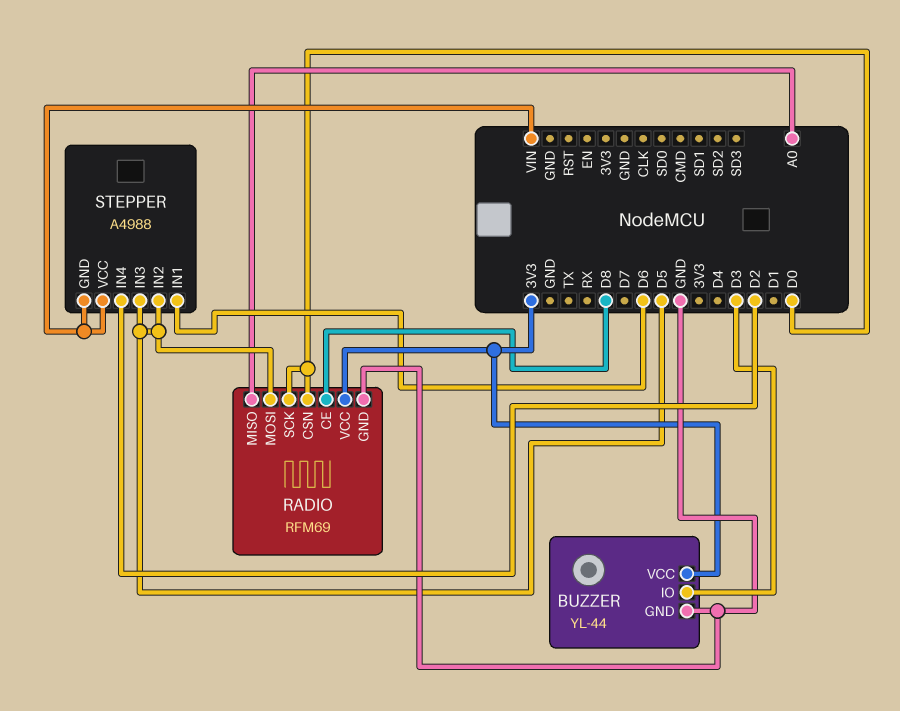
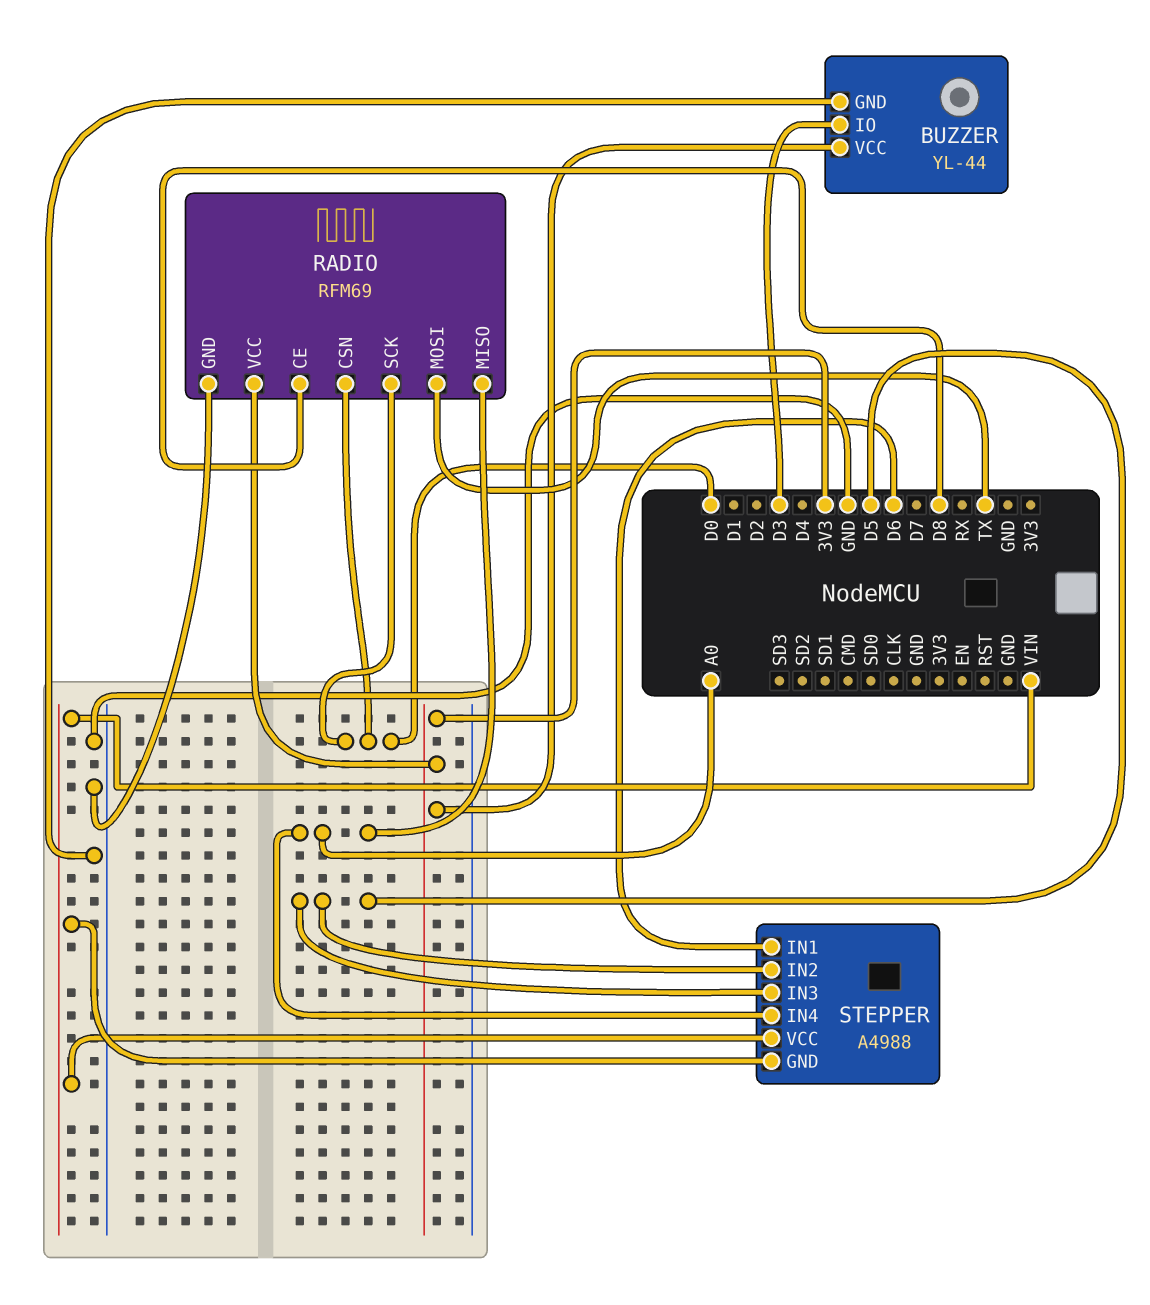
RADIO pin MOSI: D5 -> TX
STEPPER pin IN4: D2 -> A0

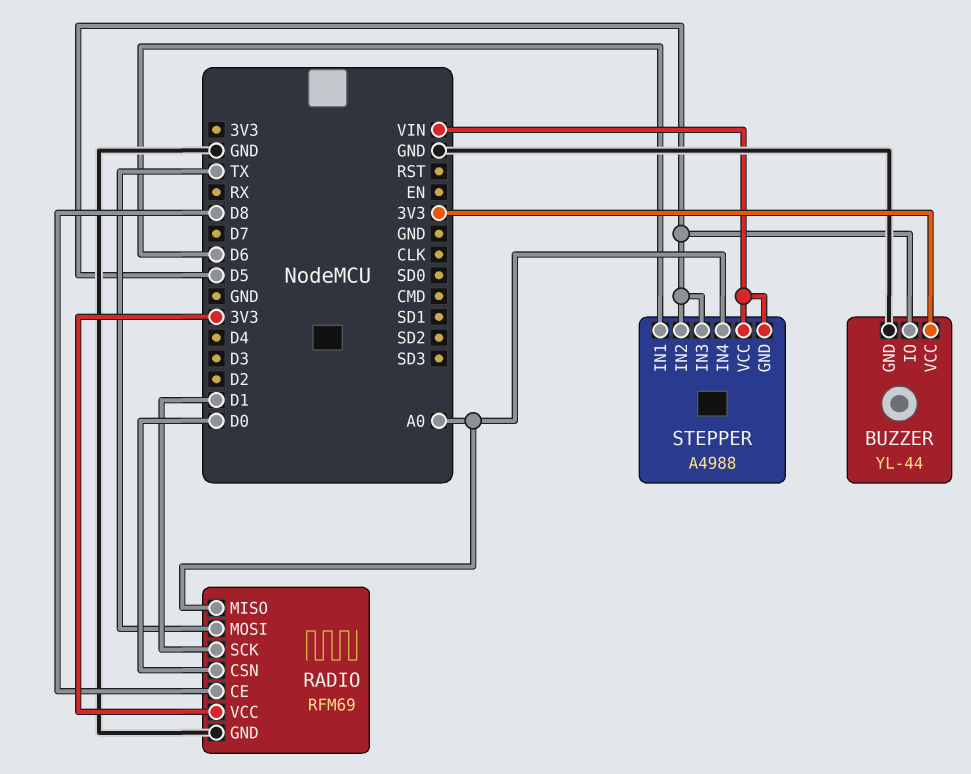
BUZZER pin IO: D3 -> D5
RADIO pin SCK: D0 -> D1

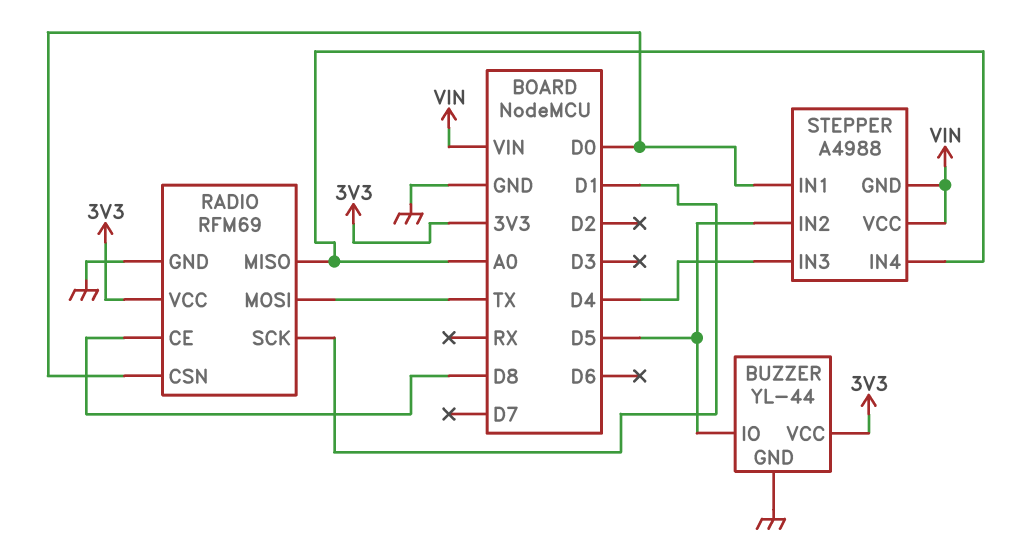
STEPPER pin IN1: D6 -> D0
STEPPER pin IN3: D5 -> D4

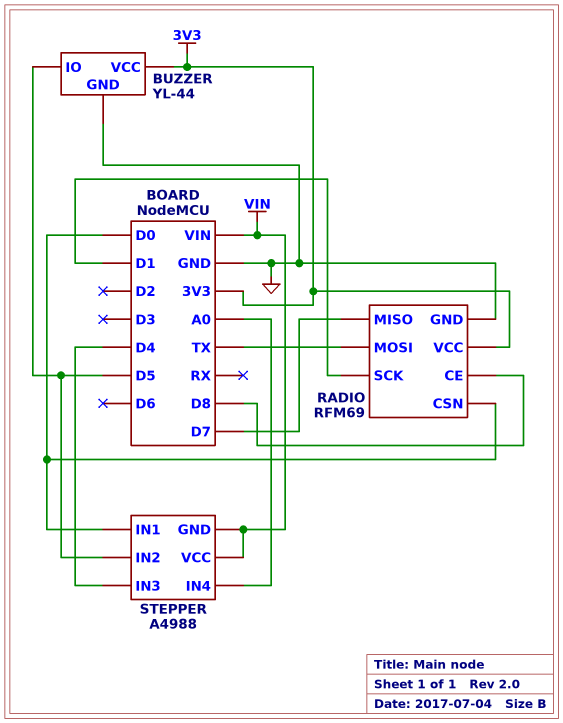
RADIO pin MISO: A0 -> D7

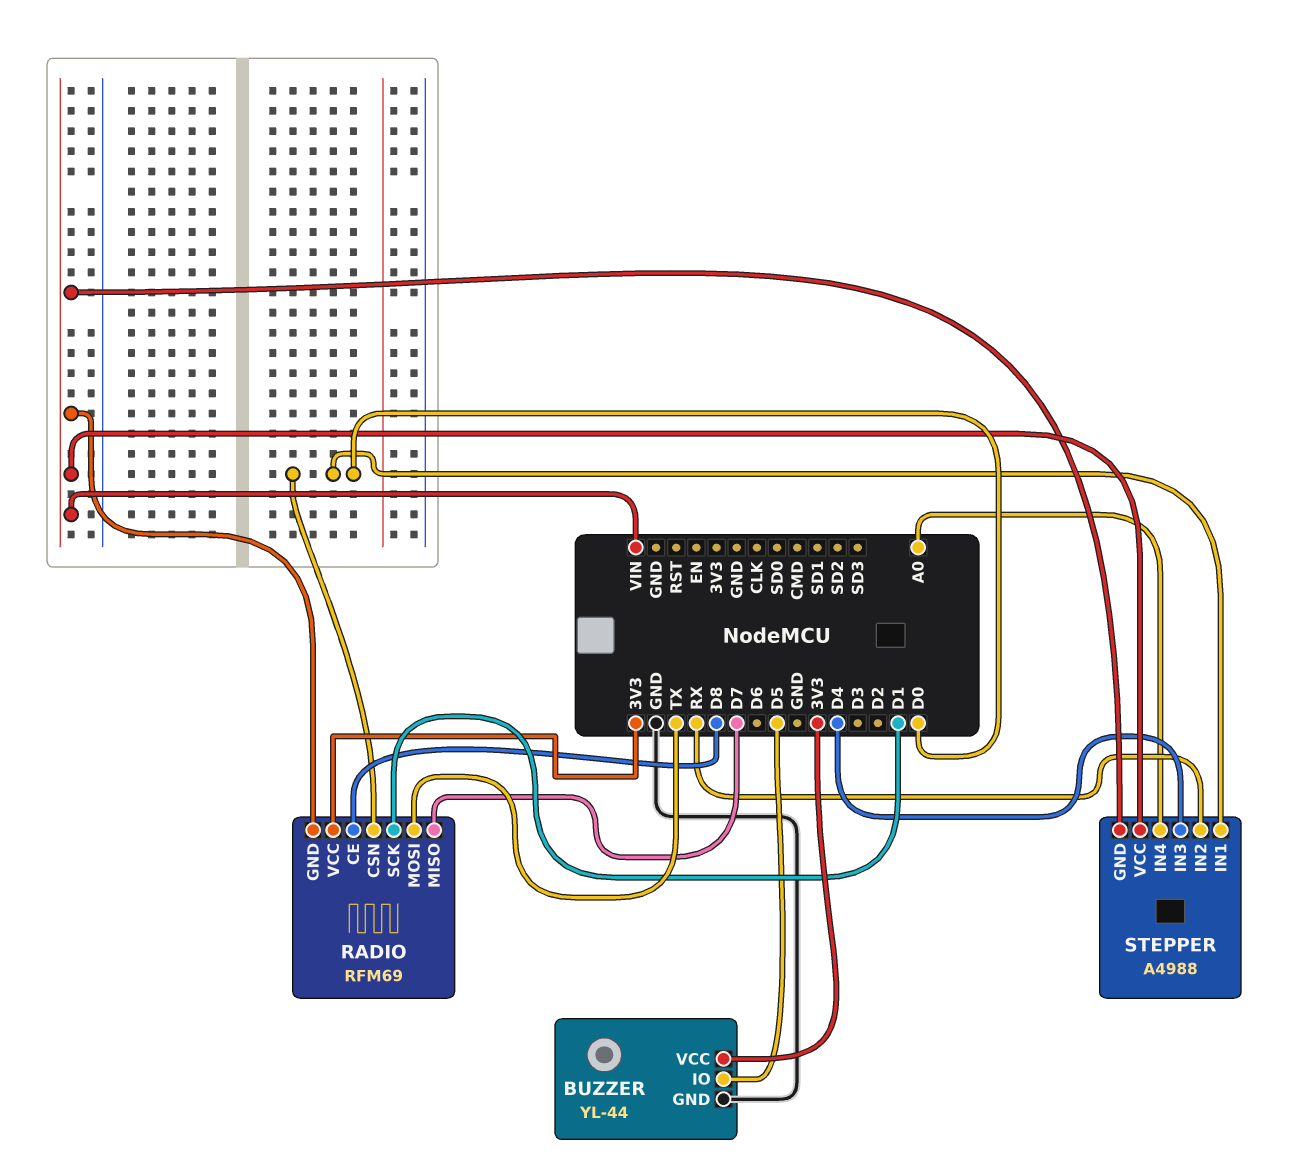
RADIO pin GND: GND -> VIN
STEPPER pin IN2: D5 -> RX

